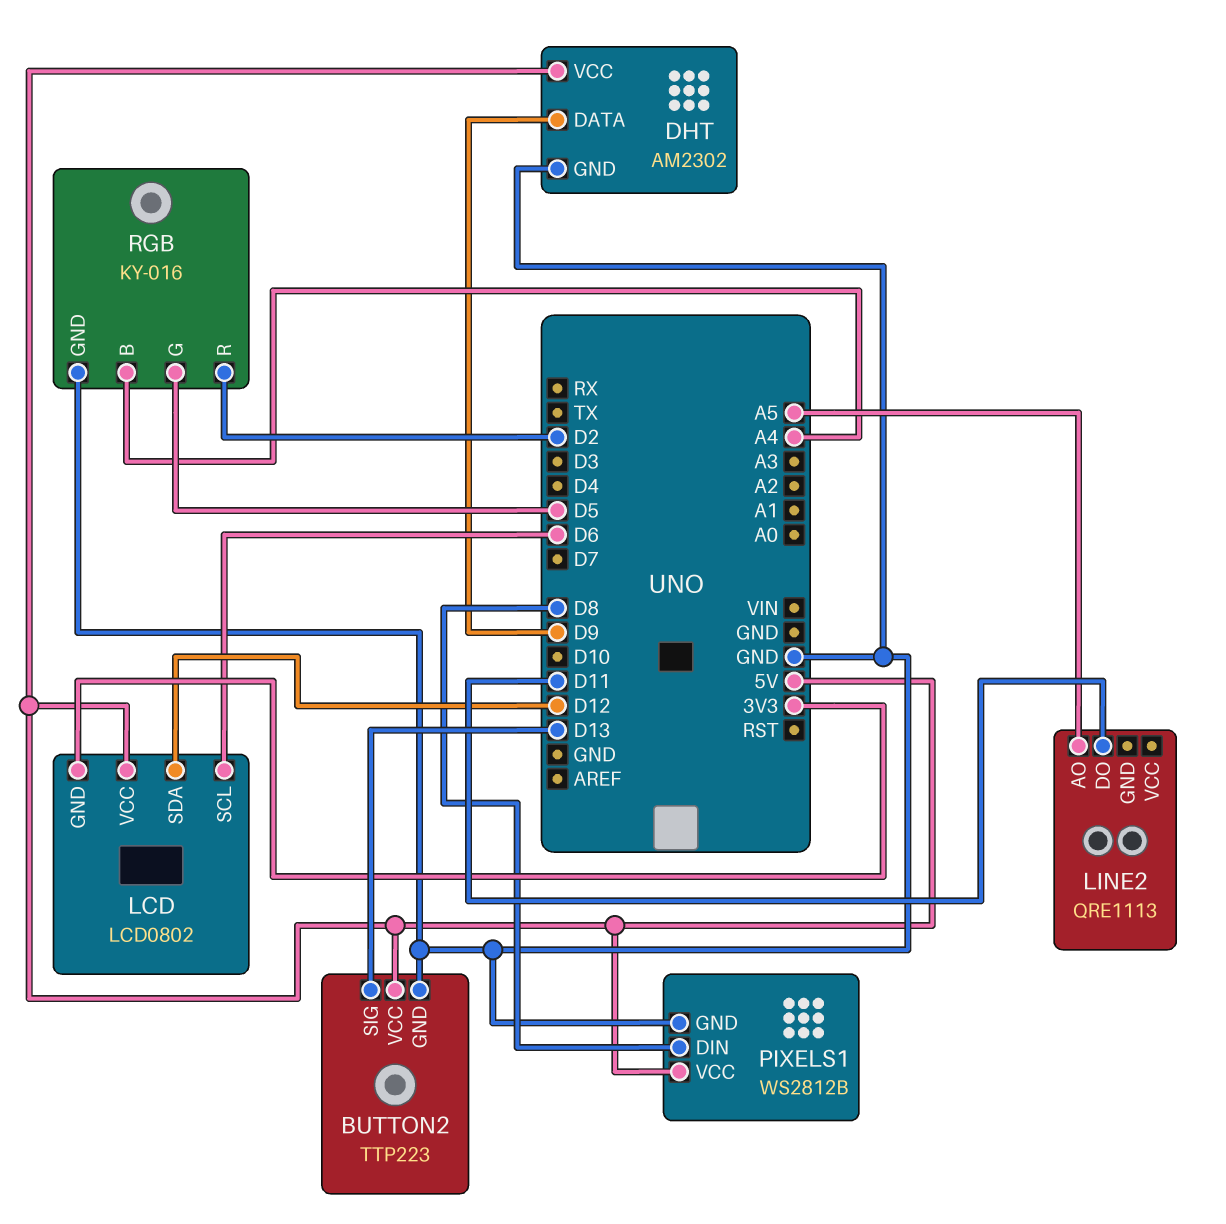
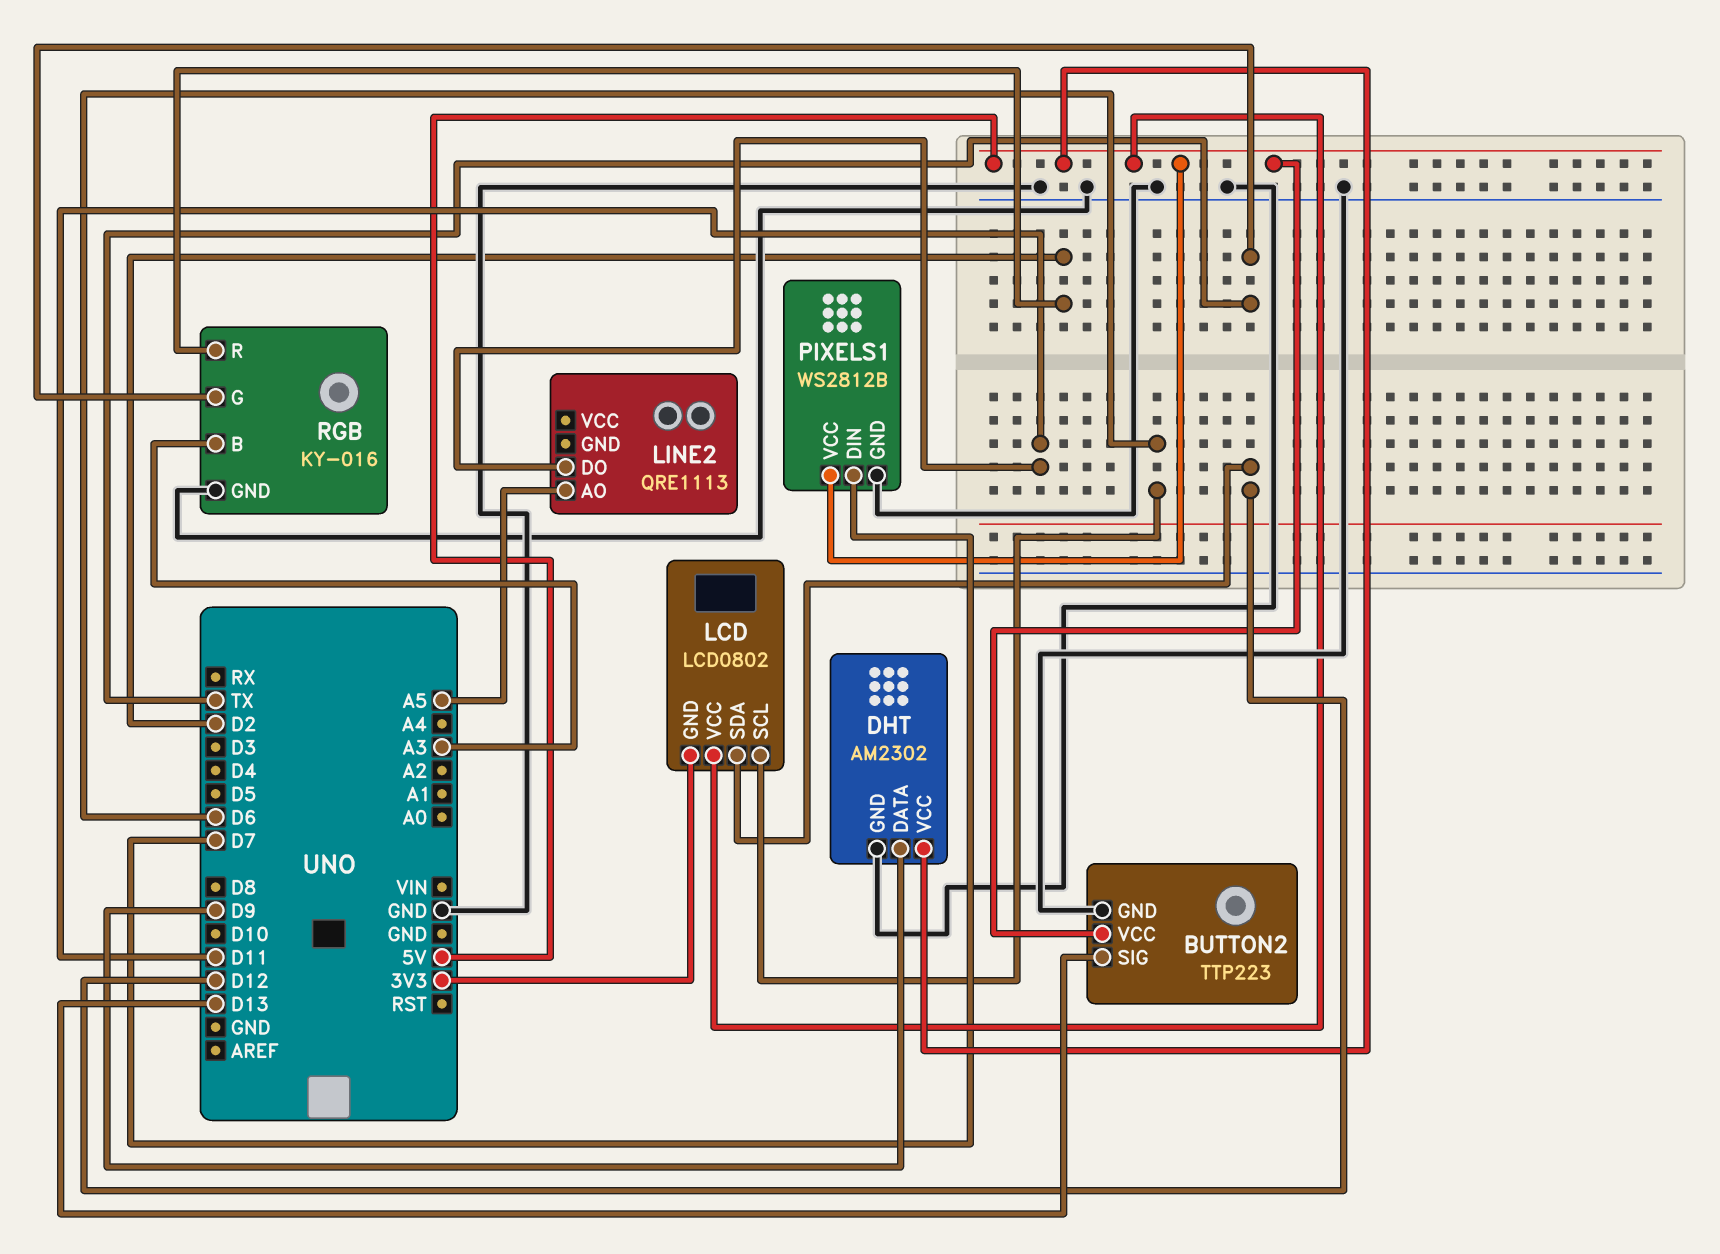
PIXELS1 pin DIN: D8 -> D7
RGB pin B: A4 -> A3
RGB pin G: D5 -> TX

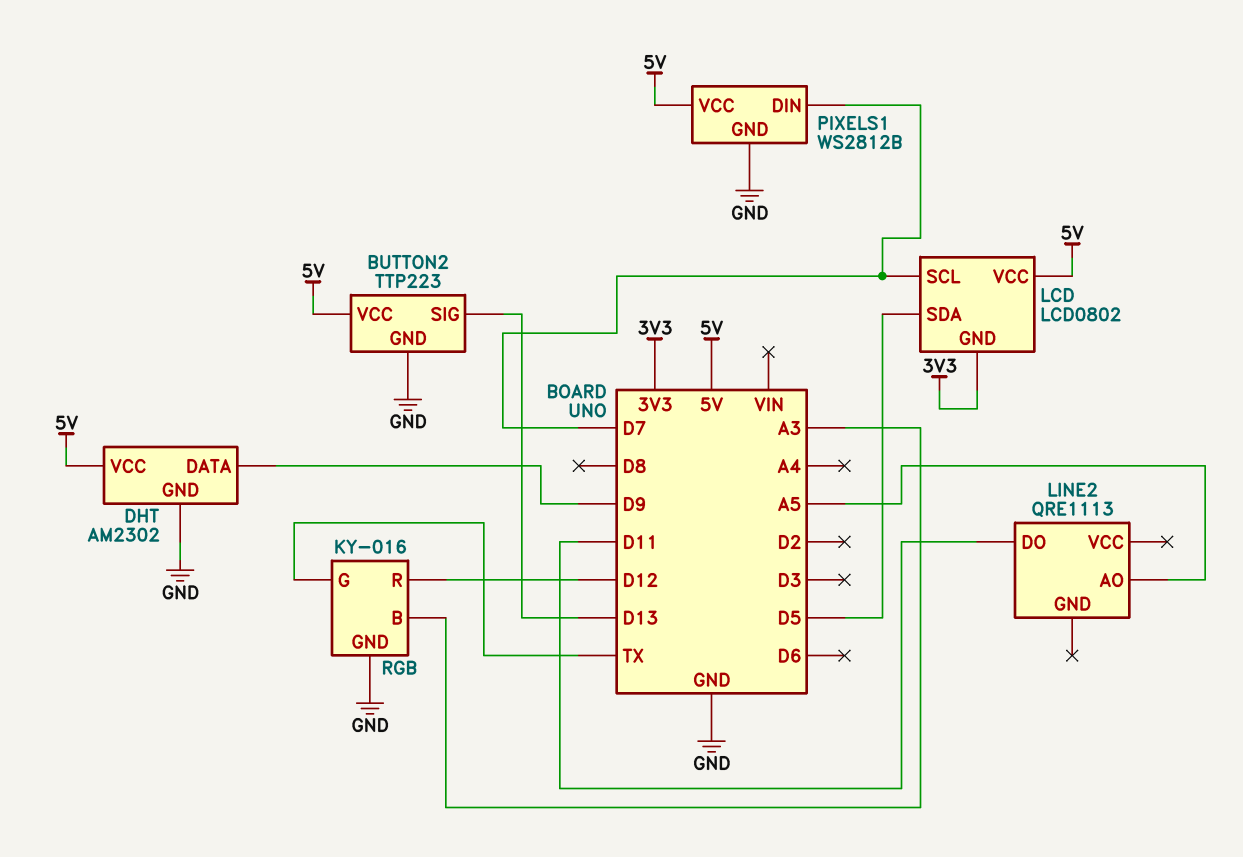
LCD pin SCL: D6 -> D7
LCD pin SDA: D12 -> D5
RGB pin R: D2 -> D12

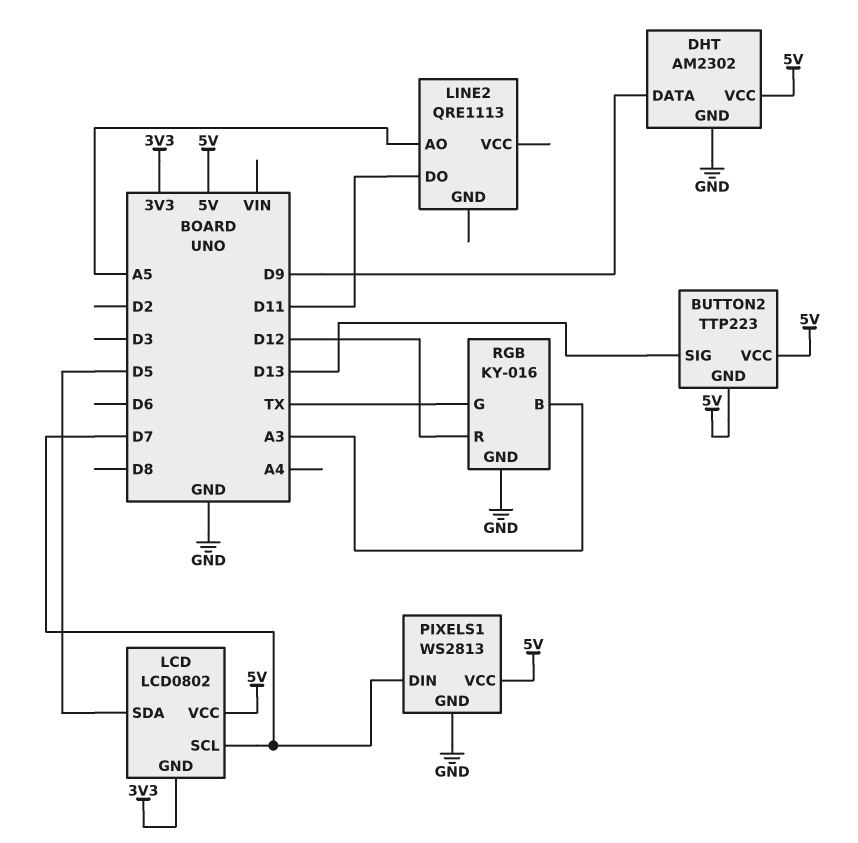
BUTTON2 pin GND: GND -> 5V
PIXELS1: WS2812B -> WS2813

